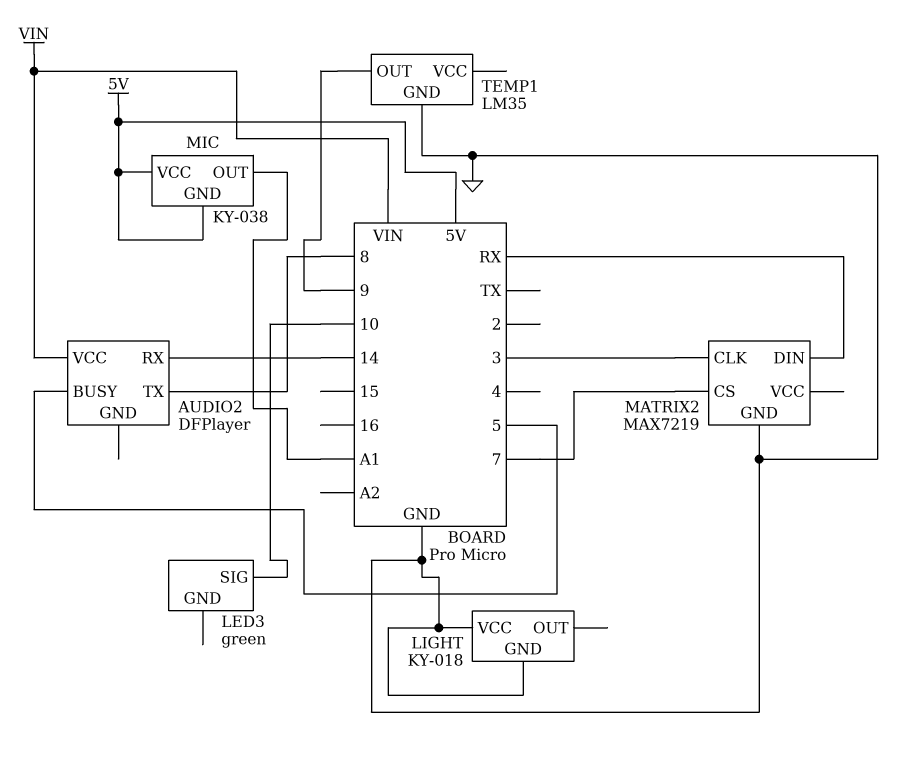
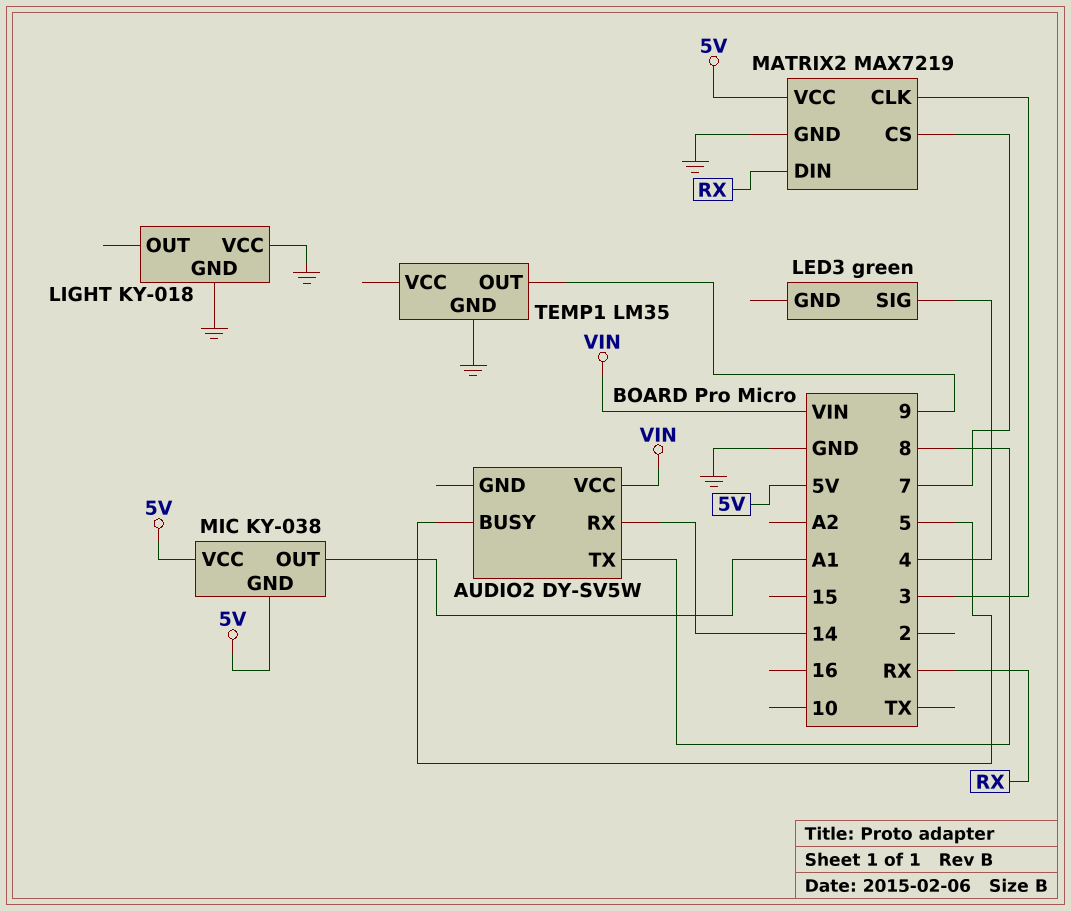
AUDIO2: DFPlayer -> DY-SV5W
LED3 pin SIG: 10 -> 4
MATRIX2 pin VCC: none -> 5V

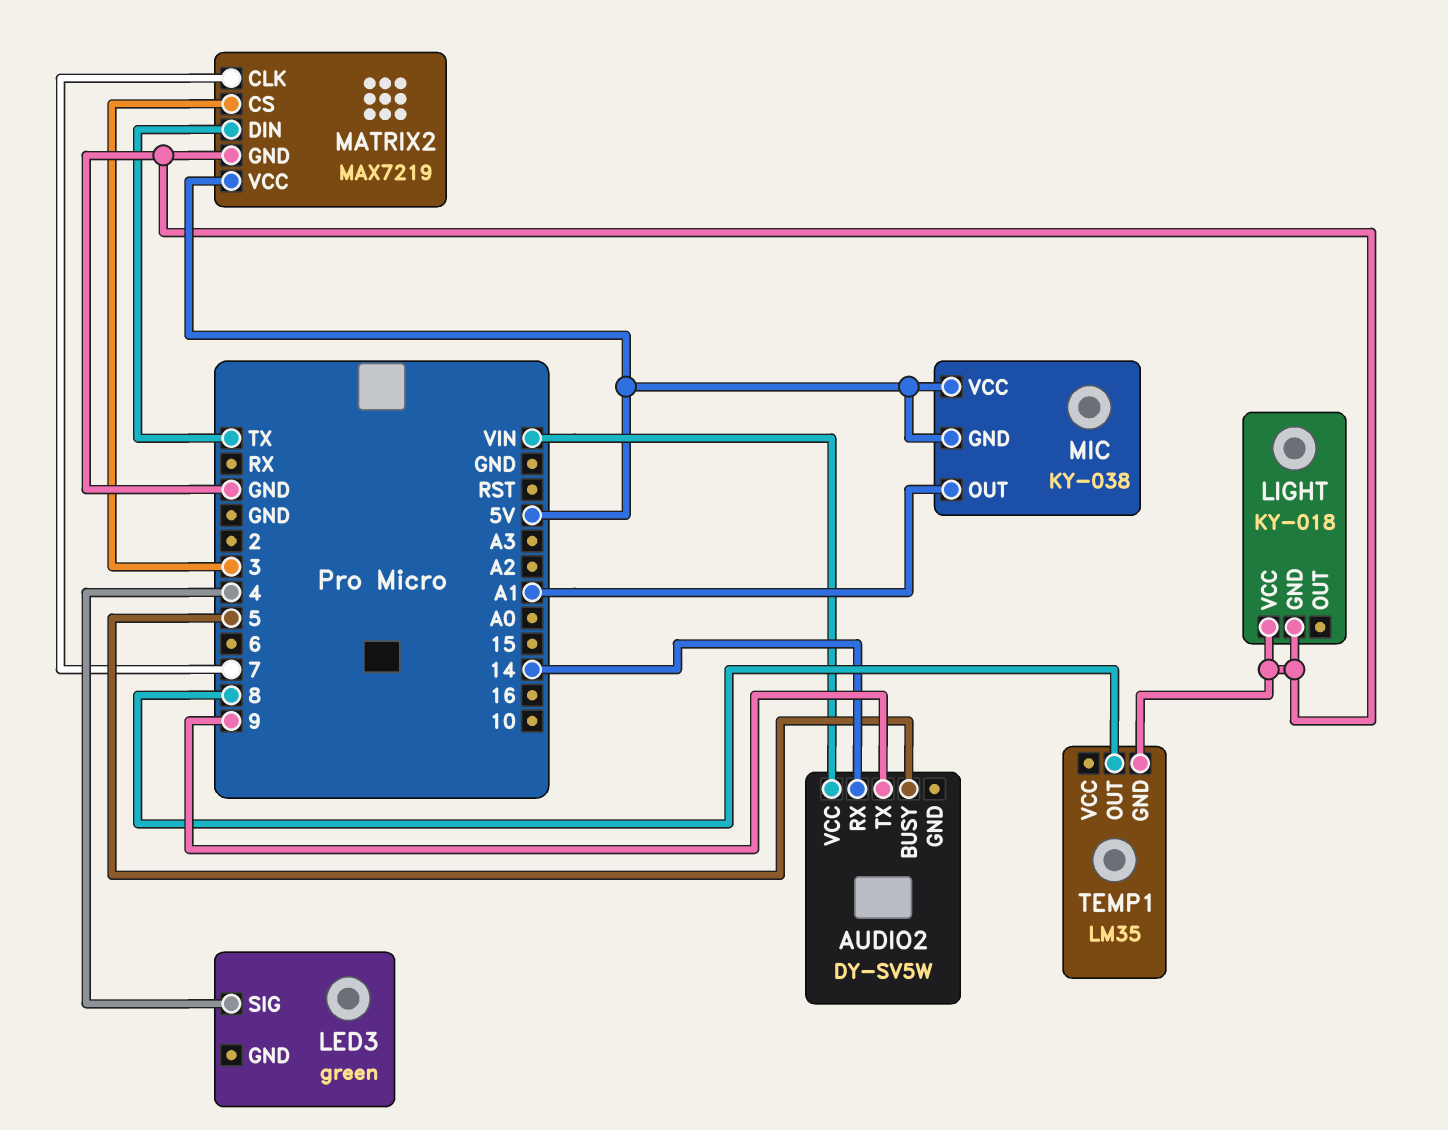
AUDIO2 pin TX: 8 -> 9
MATRIX2 pin CLK: 3 -> 7
MATRIX2 pin CS: 7 -> 3
MATRIX2 pin DIN: RX -> TX
TEMP1 pin OUT: 9 -> 8

